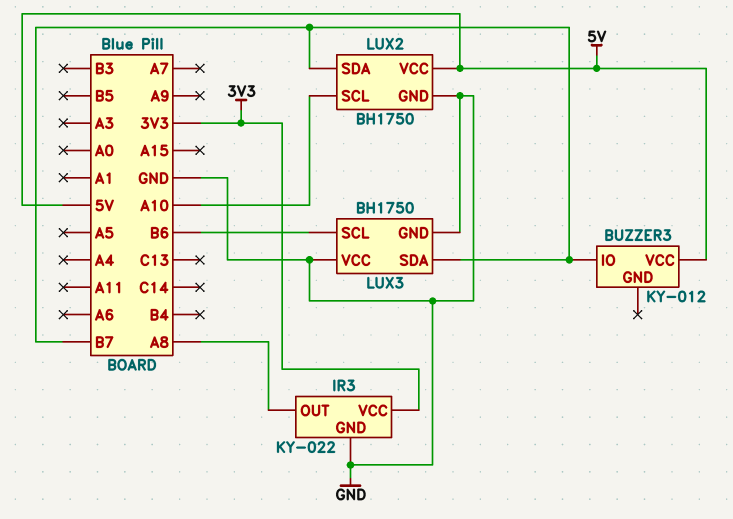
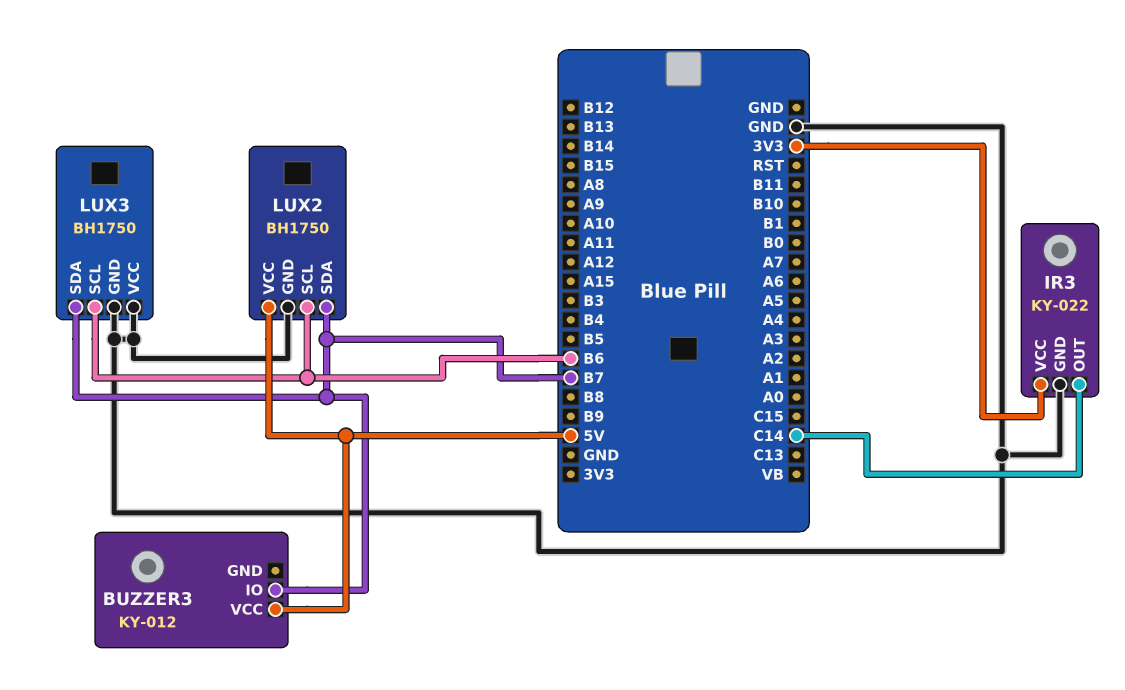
IR3 pin OUT: A8 -> C14
LUX2 pin SCL: A10 -> B6

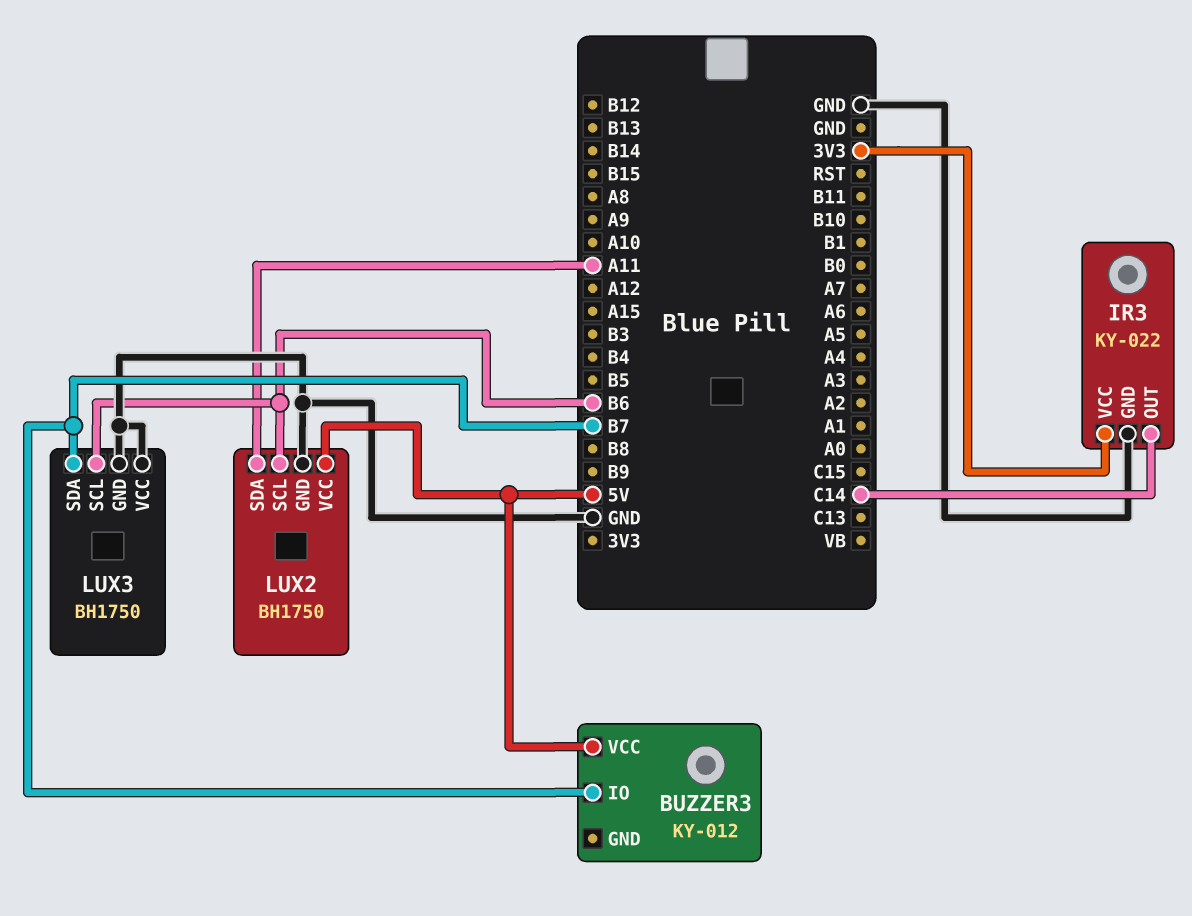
LUX2 pin SDA: B7 -> A11

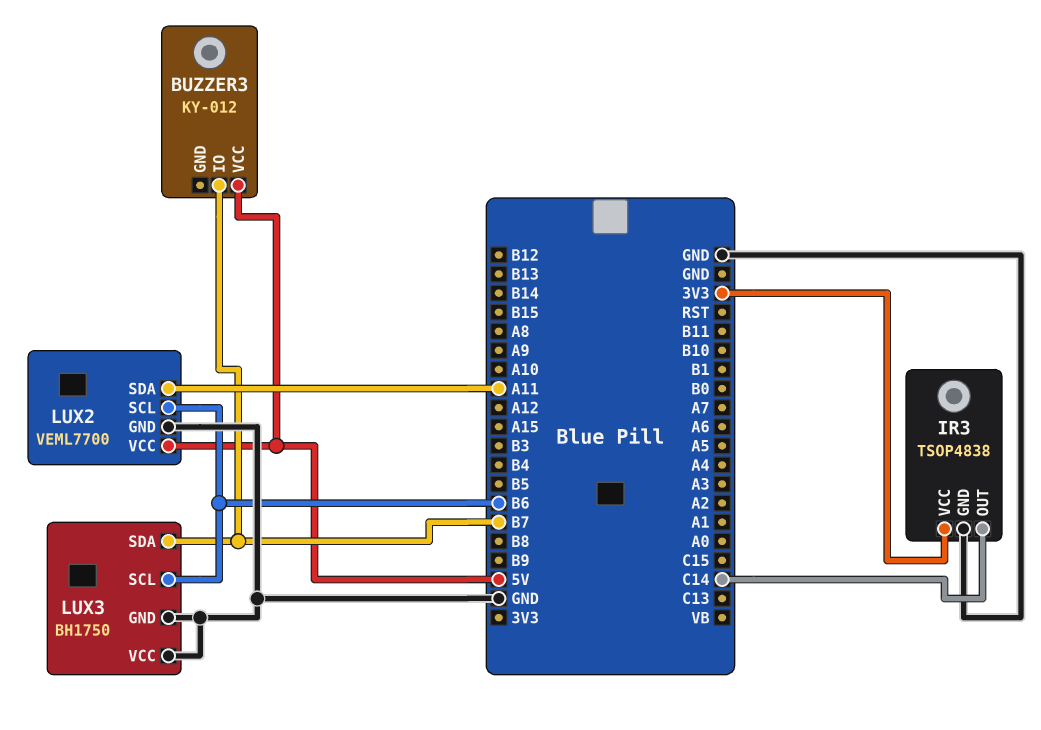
IR3: KY-022 -> TSOP4838
LUX2: BH1750 -> VEML7700

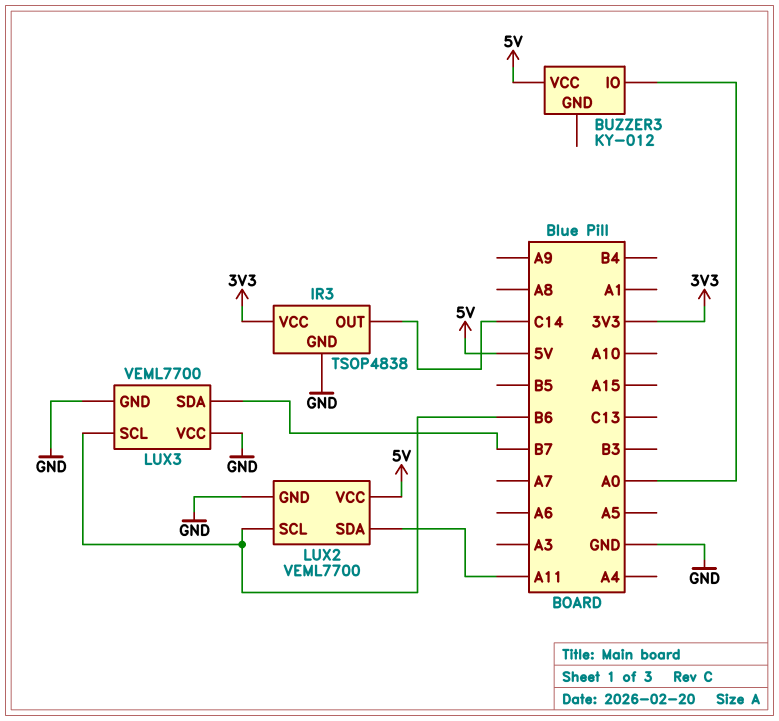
BUZZER3 pin IO: B7 -> A0
LUX3: BH1750 -> VEML7700

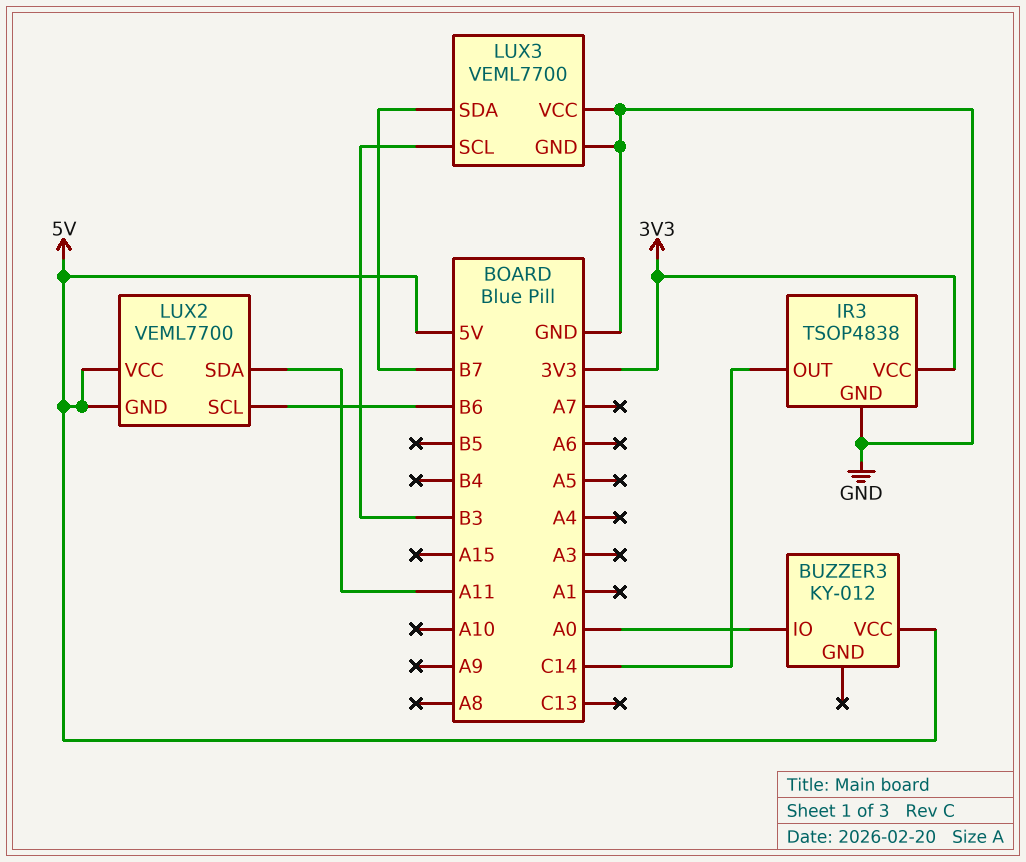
LUX2 pin GND: GND -> 5V
LUX3 pin SCL: B6 -> B3

